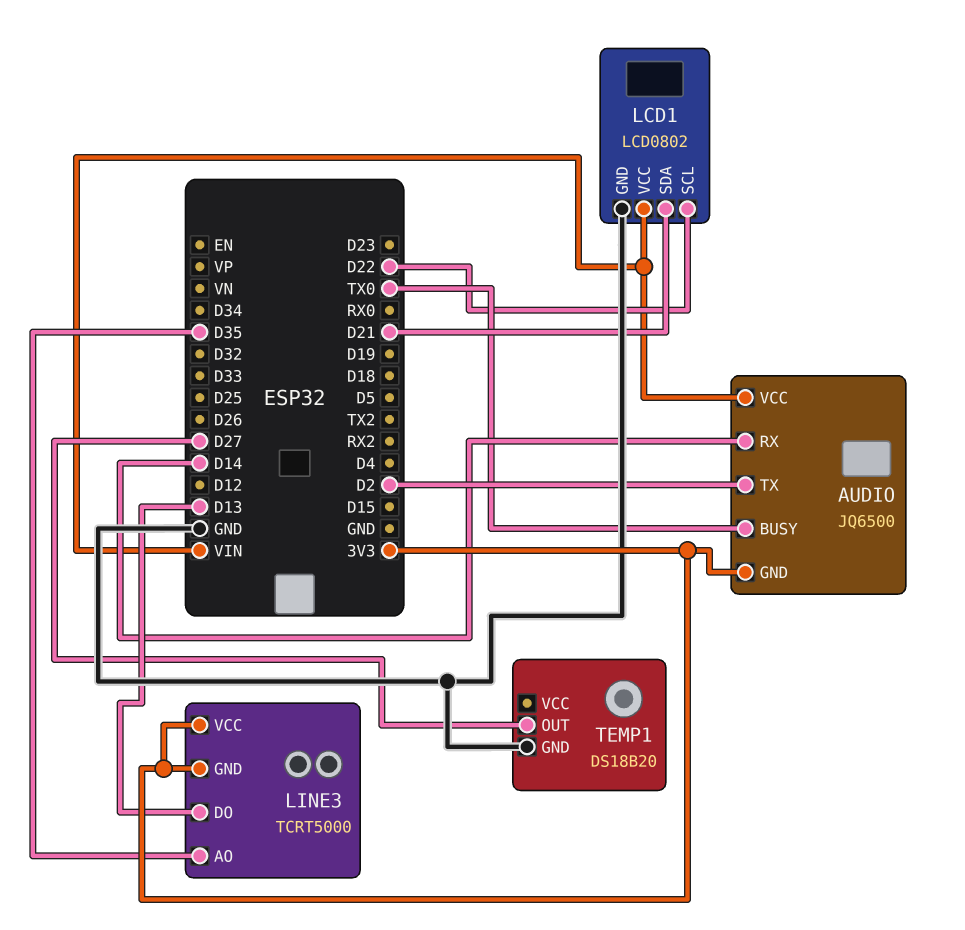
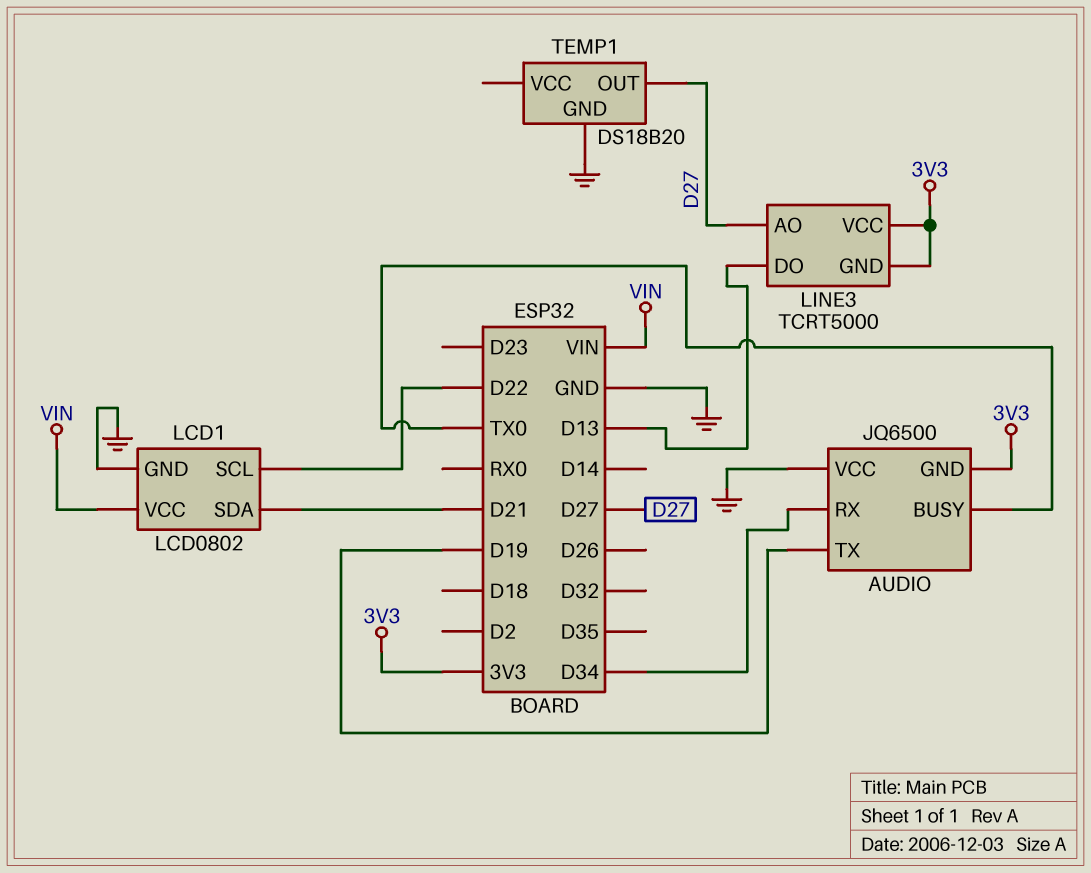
AUDIO pin RX: D14 -> D34
AUDIO pin TX: D2 -> D19
AUDIO pin VCC: VIN -> GND
LINE3 pin AO: D35 -> D27

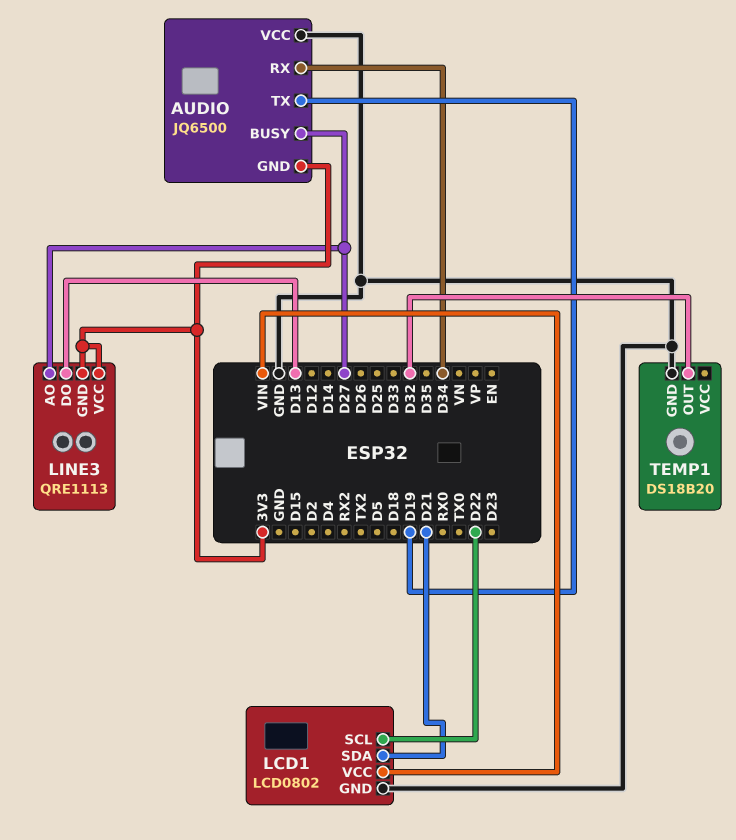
AUDIO pin BUSY: TX0 -> D27
LINE3: TCRT5000 -> QRE1113
TEMP1 pin OUT: D27 -> D32

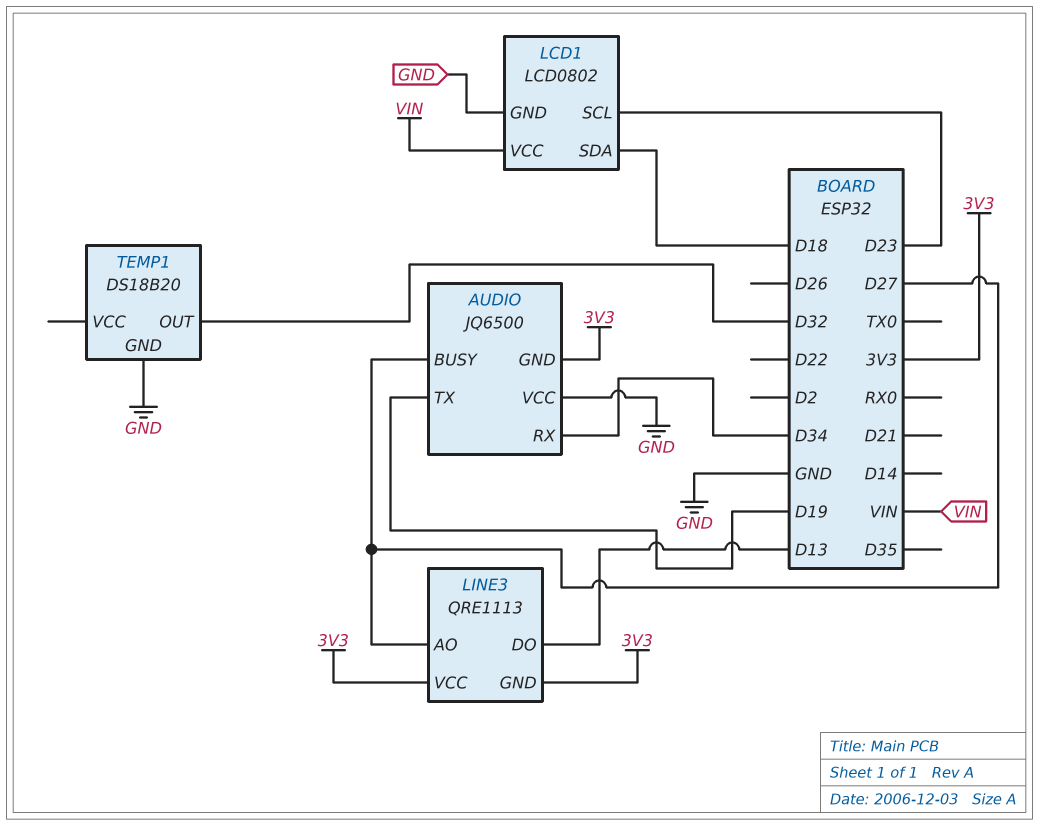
LCD1 pin SCL: D22 -> D23
LCD1 pin SDA: D21 -> D18

